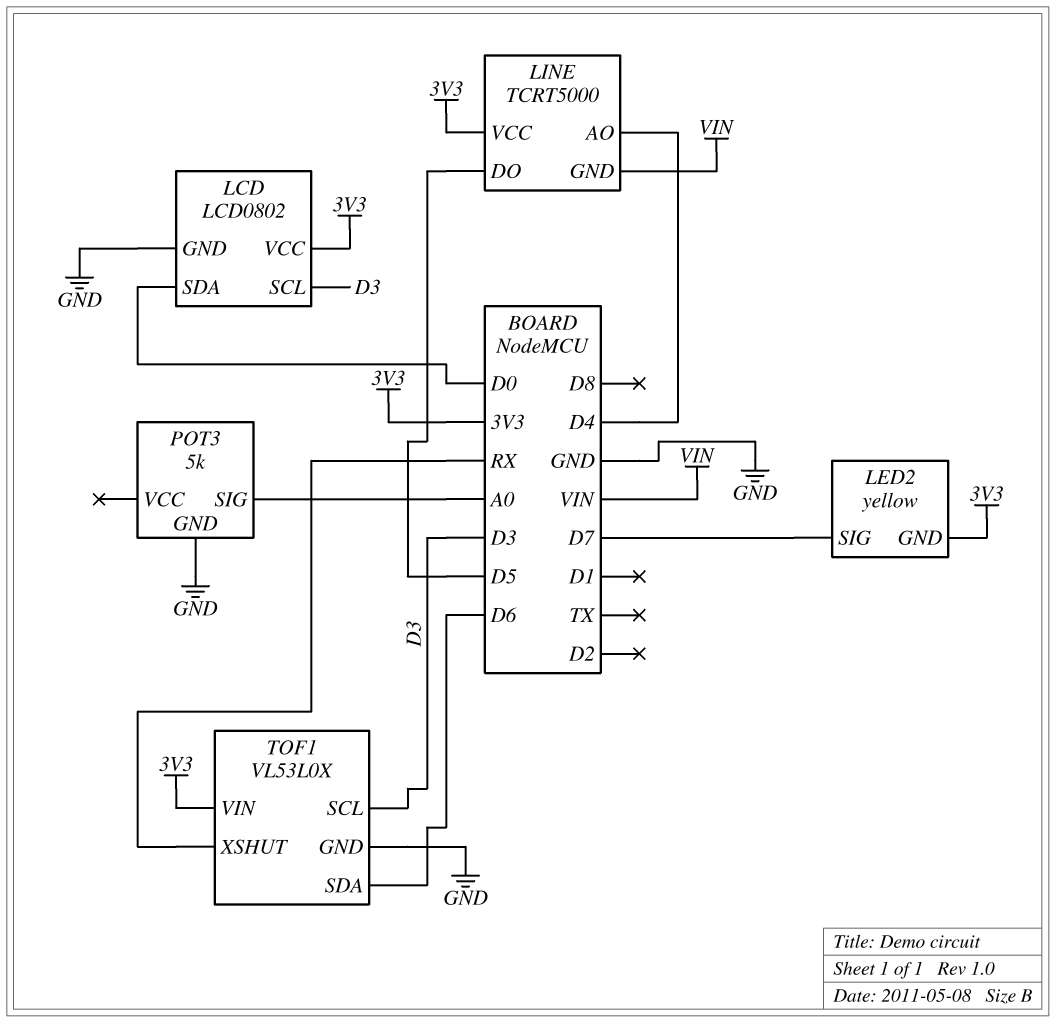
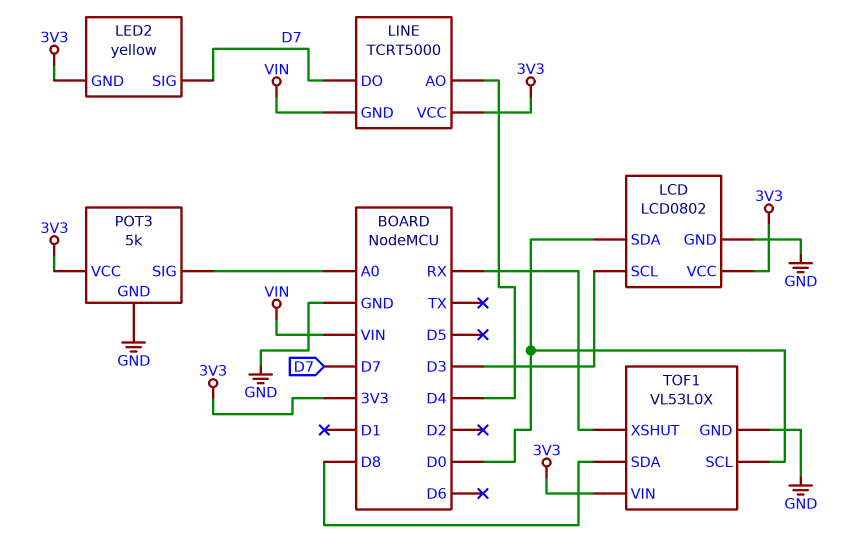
LINE pin DO: D5 -> D7
POT3 pin VCC: none -> 3V3
TOF1 pin SCL: D3 -> D0
TOF1 pin SDA: D6 -> D8

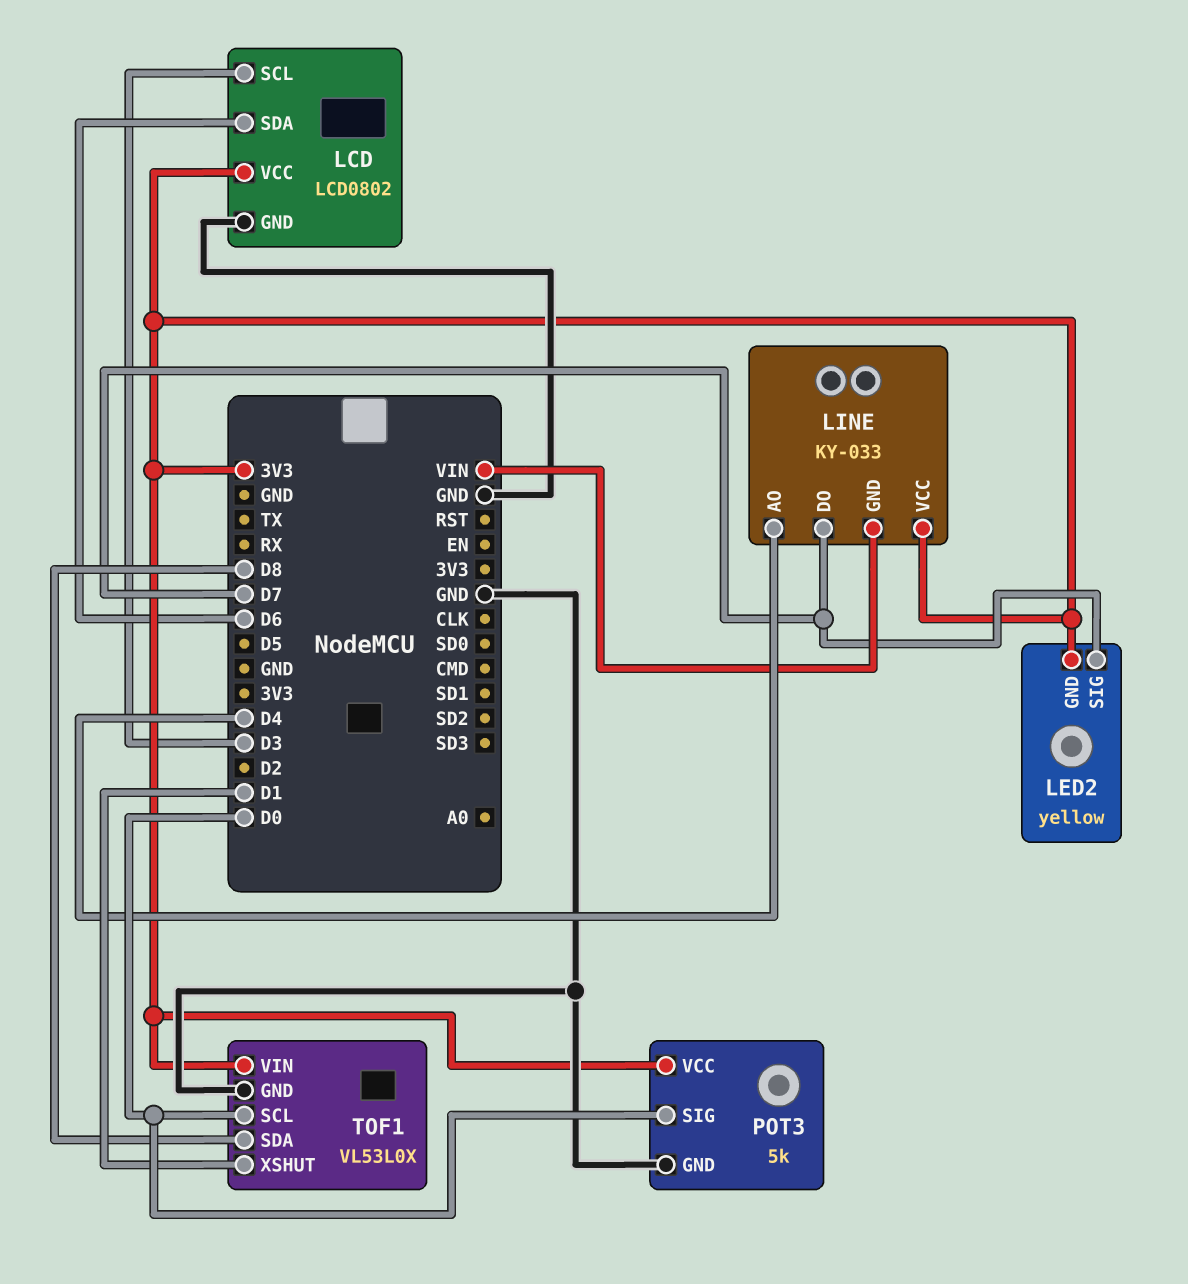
LCD pin SDA: D0 -> D6
LINE: TCRT5000 -> KY-033
POT3 pin SIG: A0 -> D0
TOF1 pin XSHUT: RX -> D1

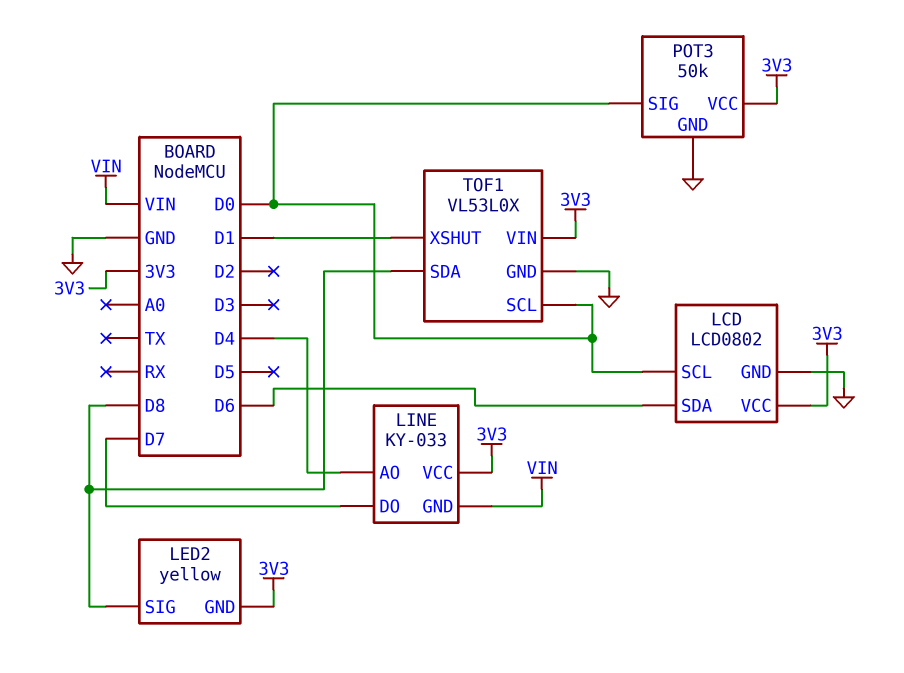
LCD pin SCL: D3 -> D0
LED2 pin SIG: D7 -> D8
POT3: 5k -> 50k

